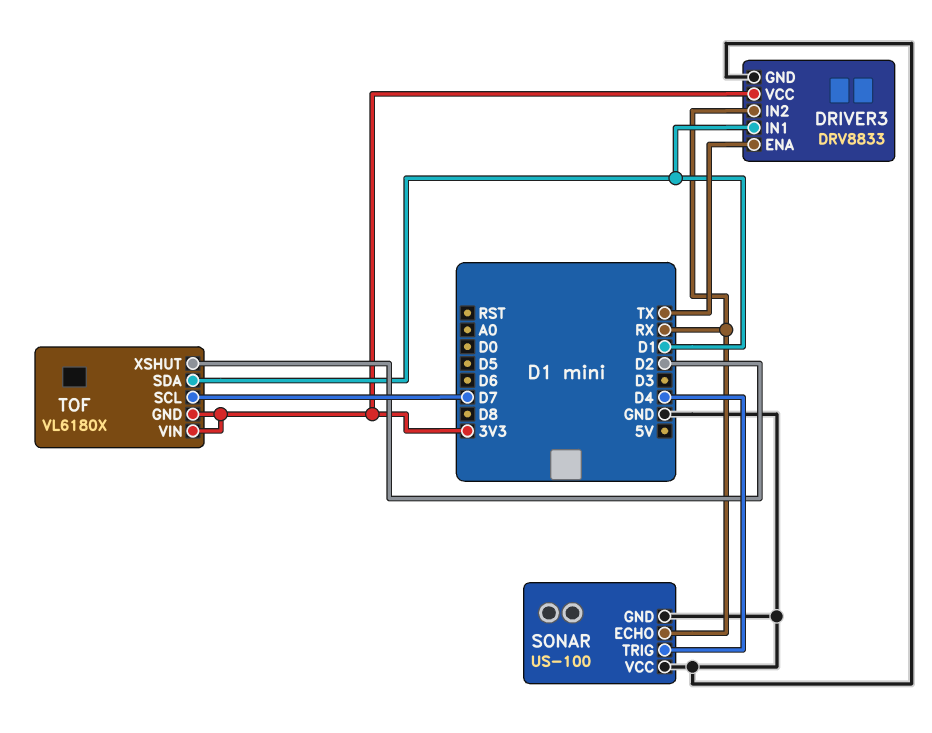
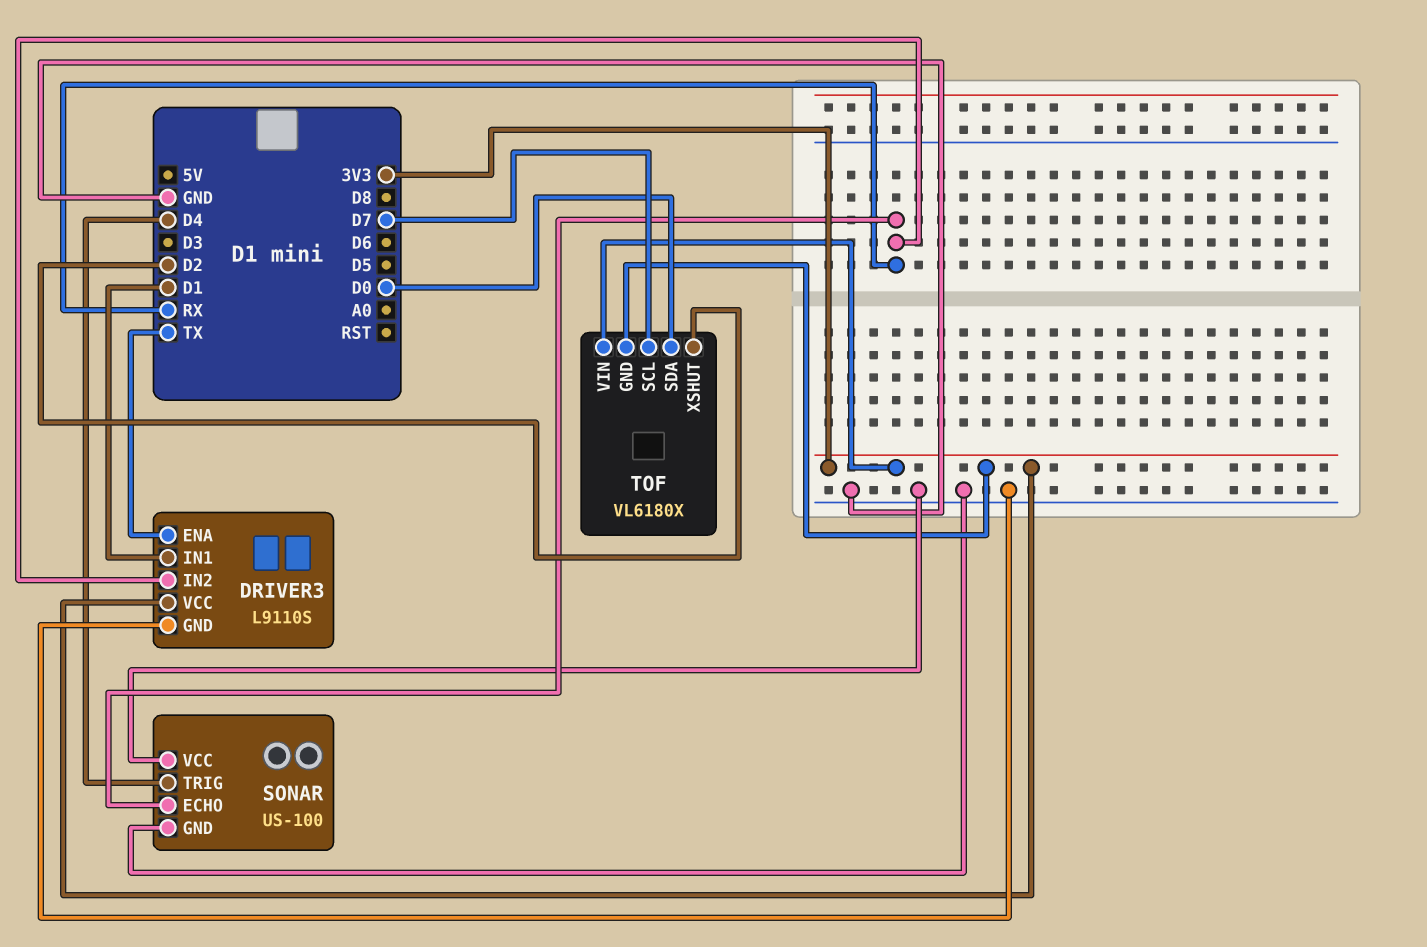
DRIVER3: DRV8833 -> L9110S
TOF pin SDA: D1 -> D0

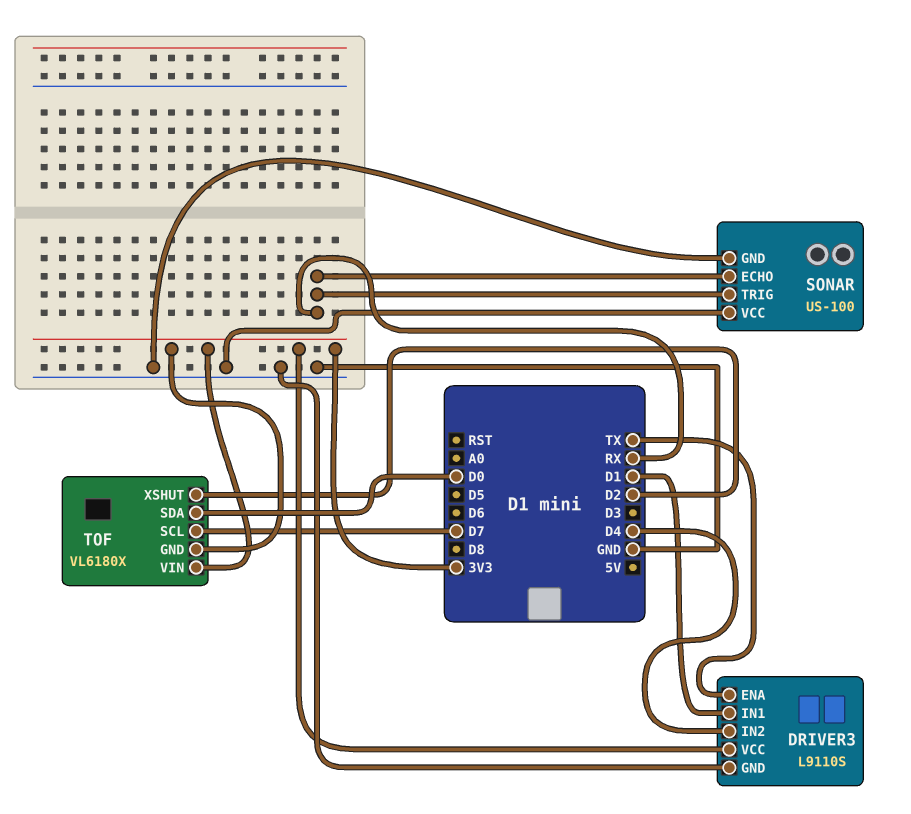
DRIVER3 pin IN2: RX -> D4
SONAR pin TRIG: D4 -> RX

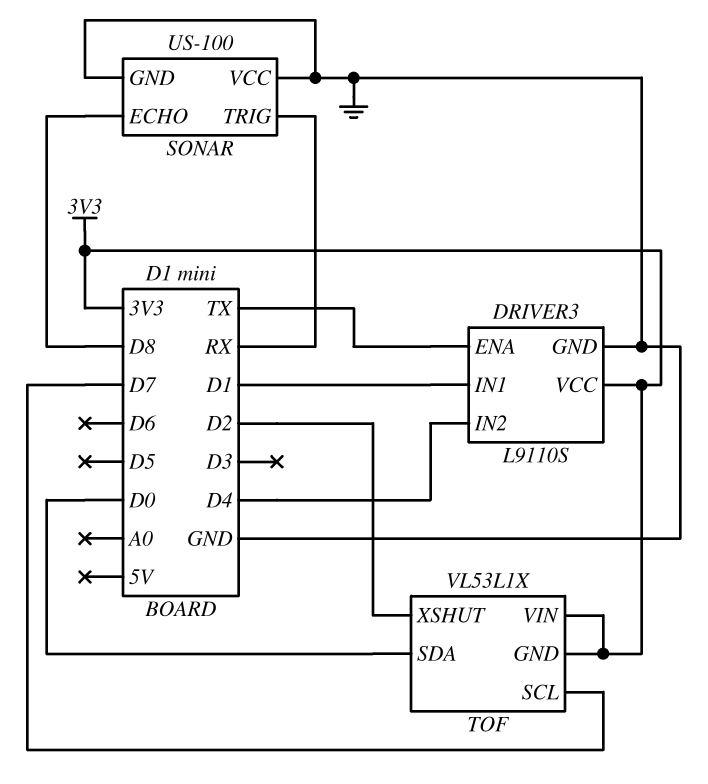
SONAR pin ECHO: RX -> D8
TOF: VL6180X -> VL53L1X

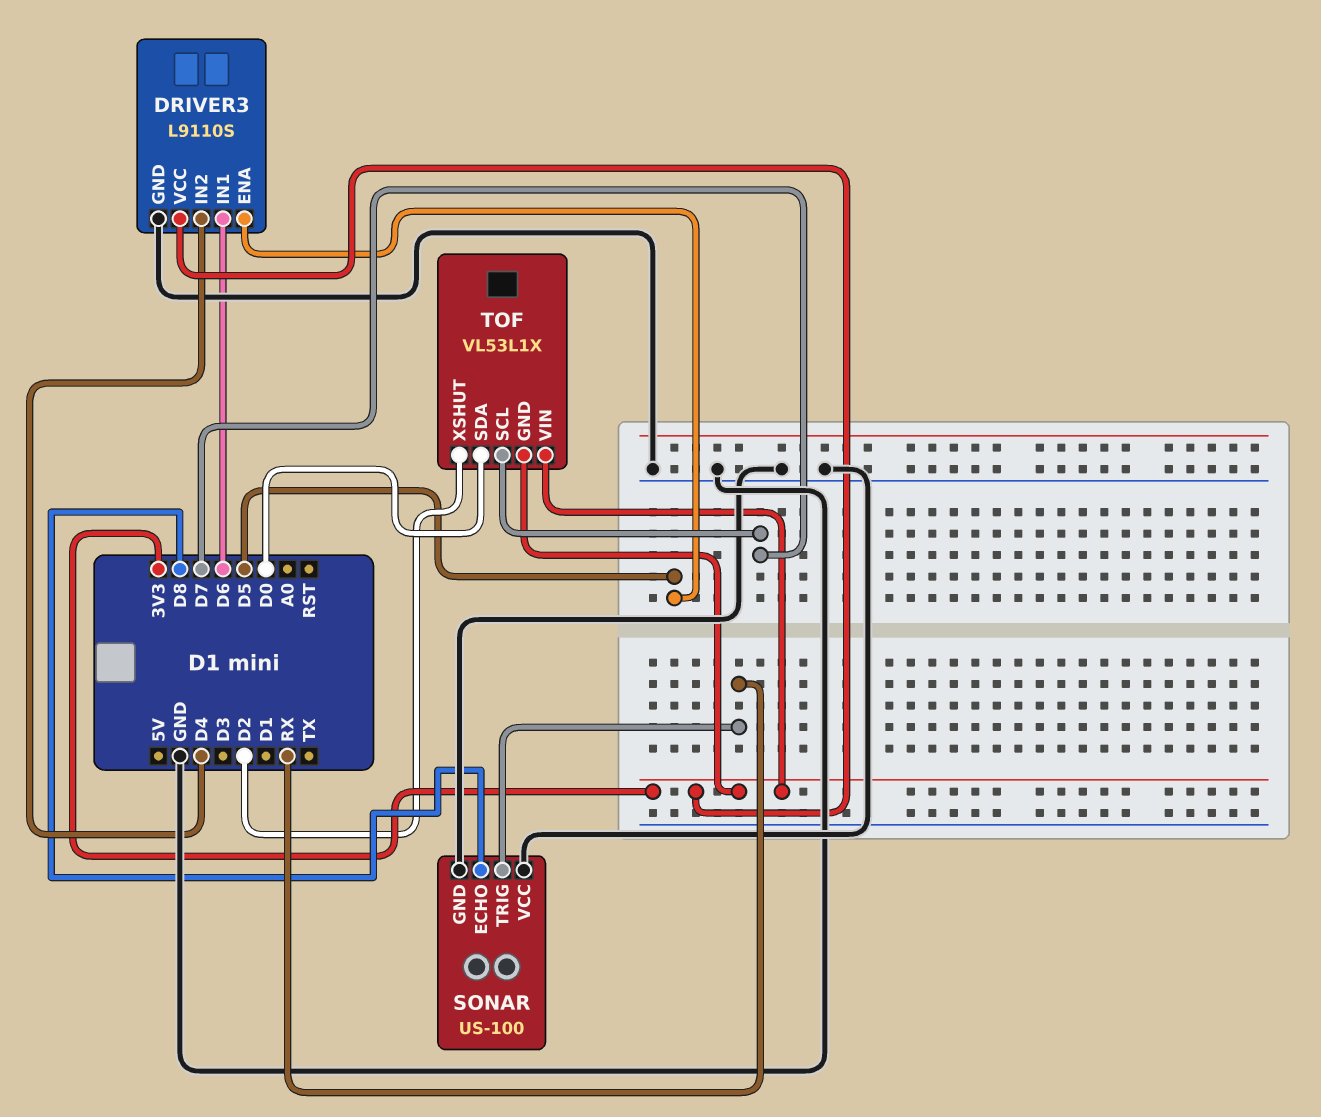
DRIVER3 pin ENA: TX -> D5
DRIVER3 pin IN1: D1 -> D6

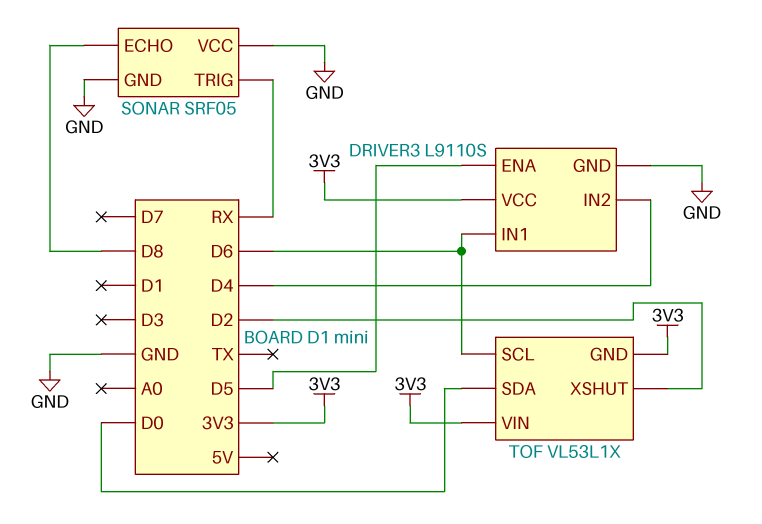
SONAR: US-100 -> SRF05
TOF pin SCL: D7 -> D6

